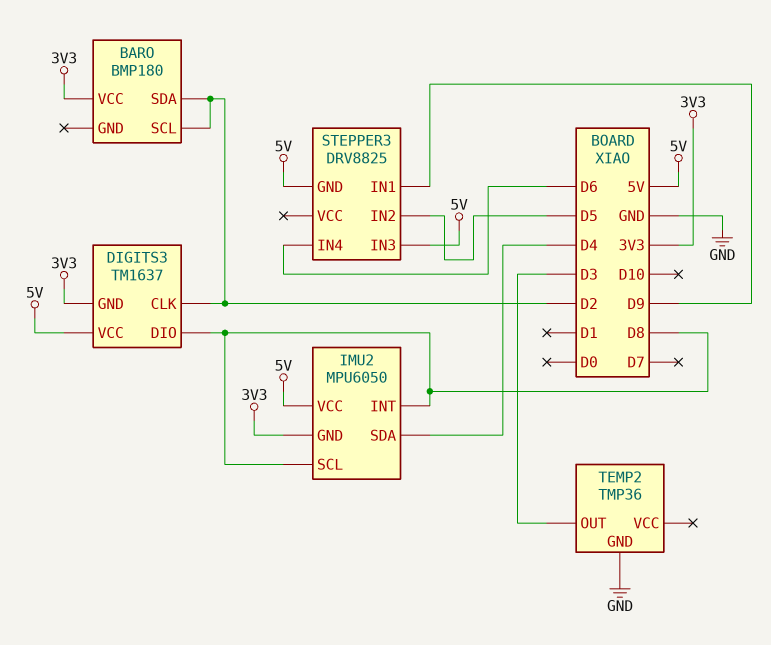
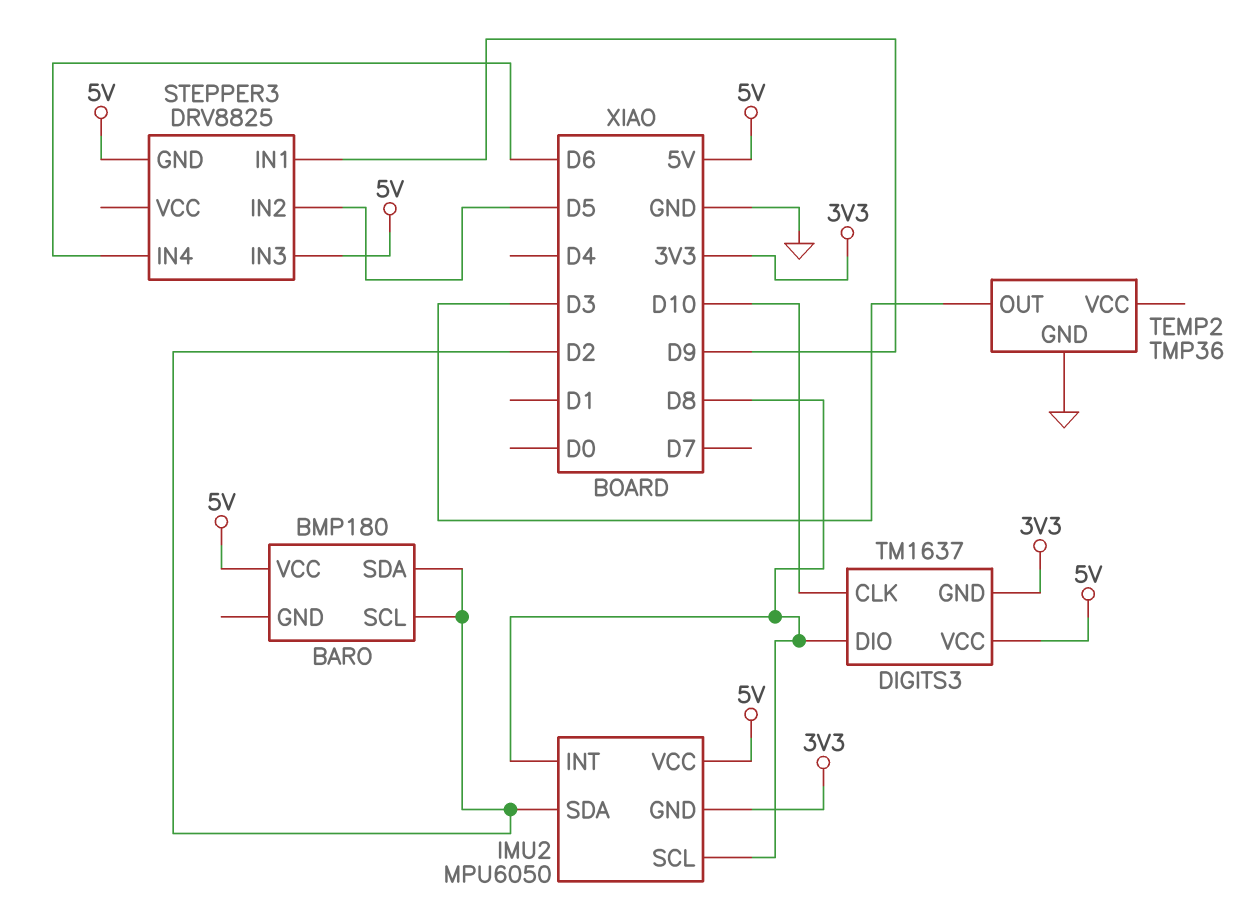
BARO pin VCC: 3V3 -> 5V
DIGITS3 pin CLK: D2 -> D10
IMU2 pin SDA: D4 -> D2

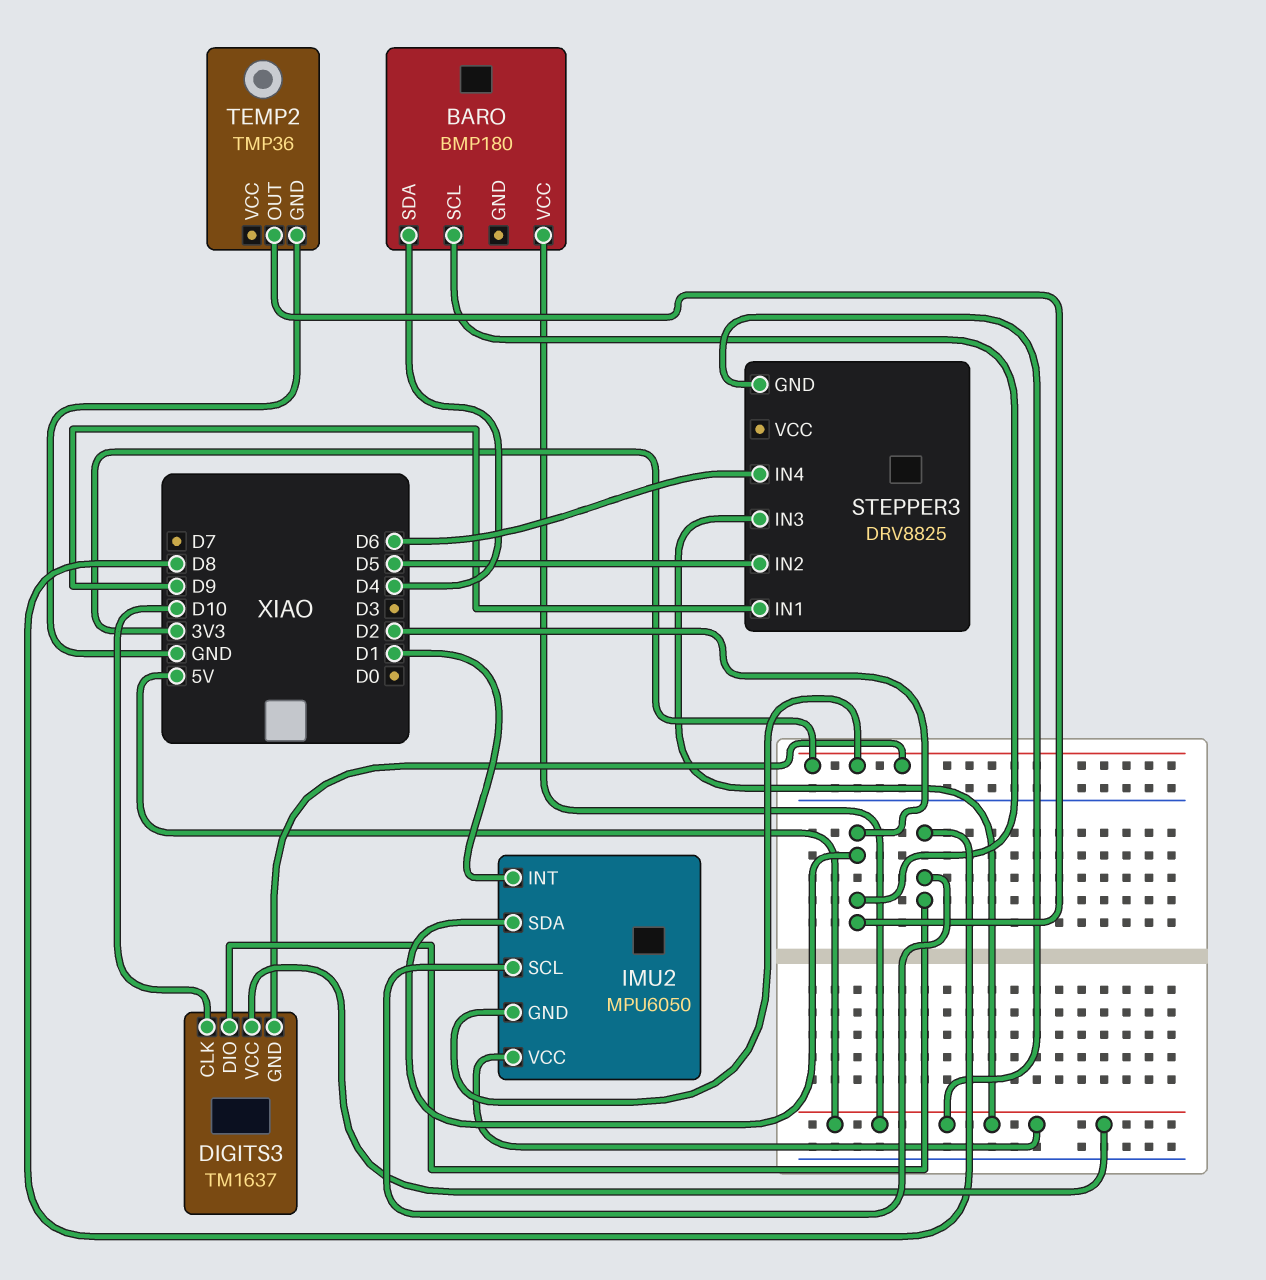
BARO pin SDA: D2 -> D4
IMU2 pin INT: D8 -> D1
TEMP2 pin OUT: D3 -> D2

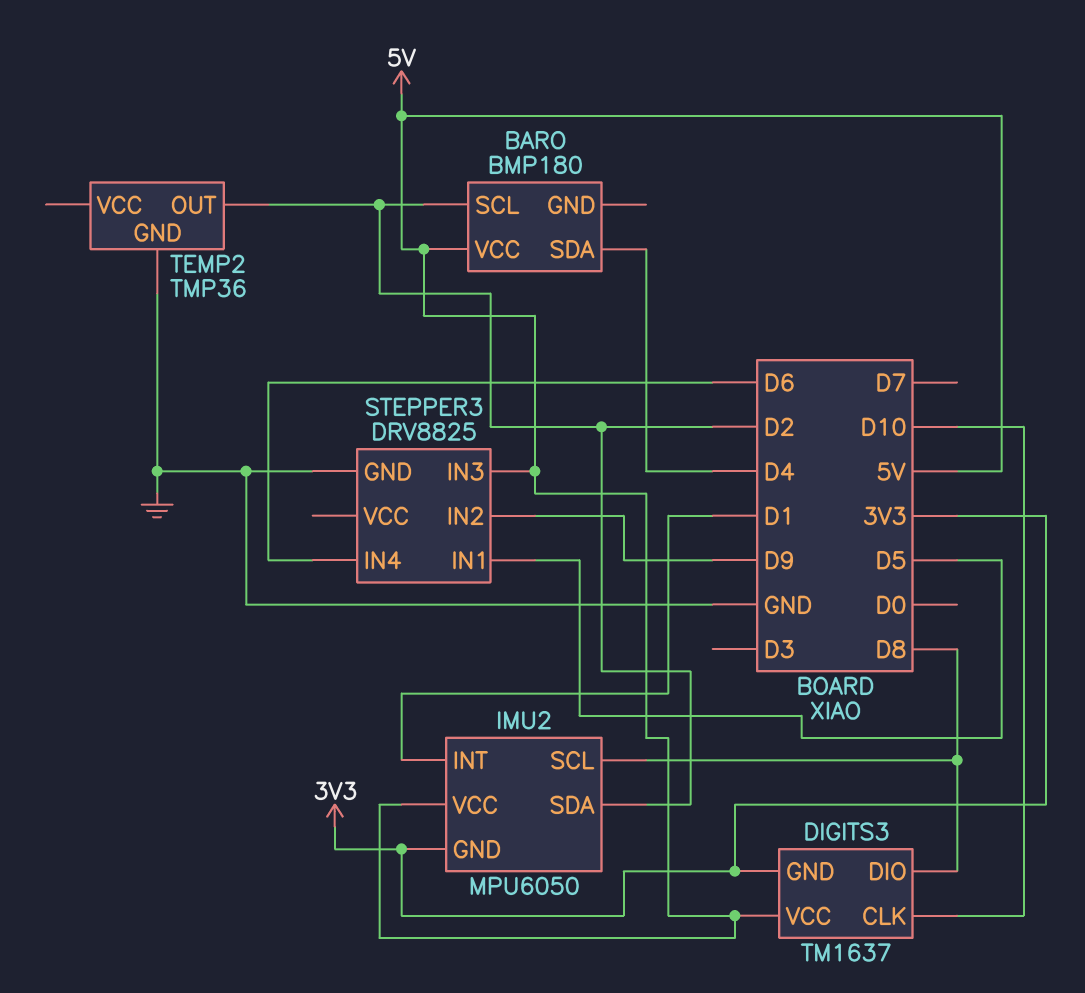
STEPPER3 pin GND: 5V -> GND
STEPPER3 pin IN1: D9 -> D5
STEPPER3 pin IN2: D5 -> D9

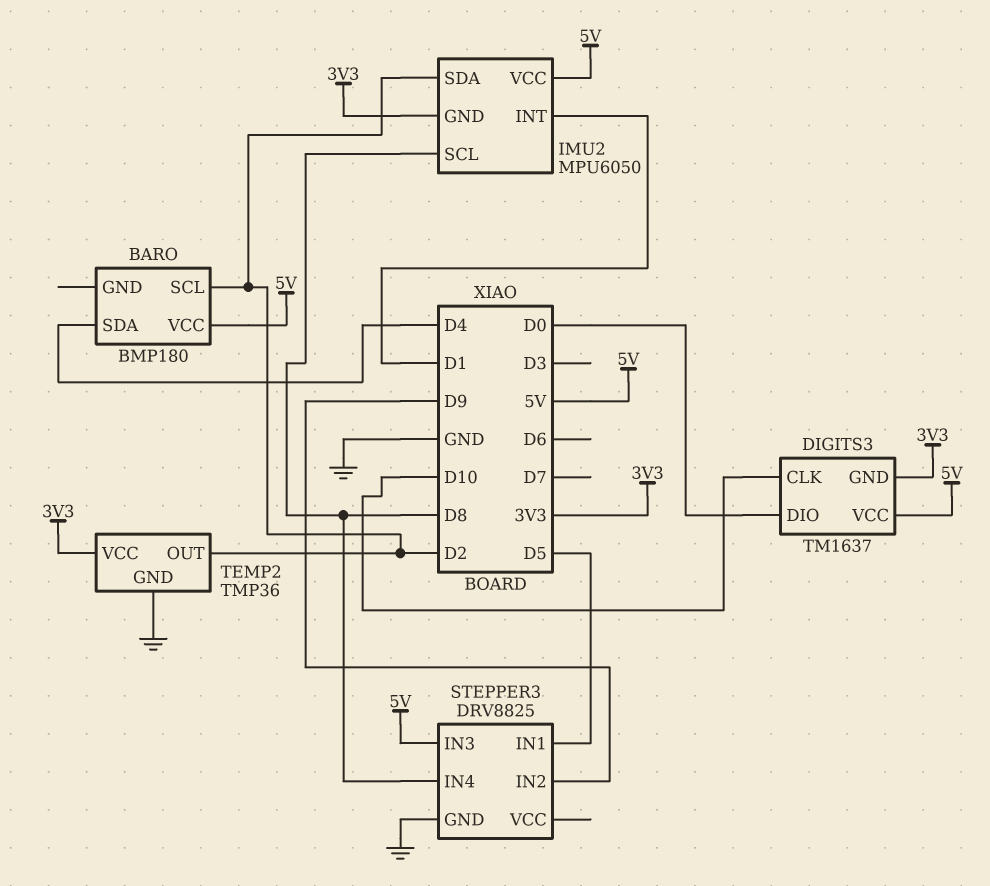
DIGITS3 pin DIO: D8 -> D0
STEPPER3 pin IN4: D6 -> D8
TEMP2 pin VCC: none -> 3V3

